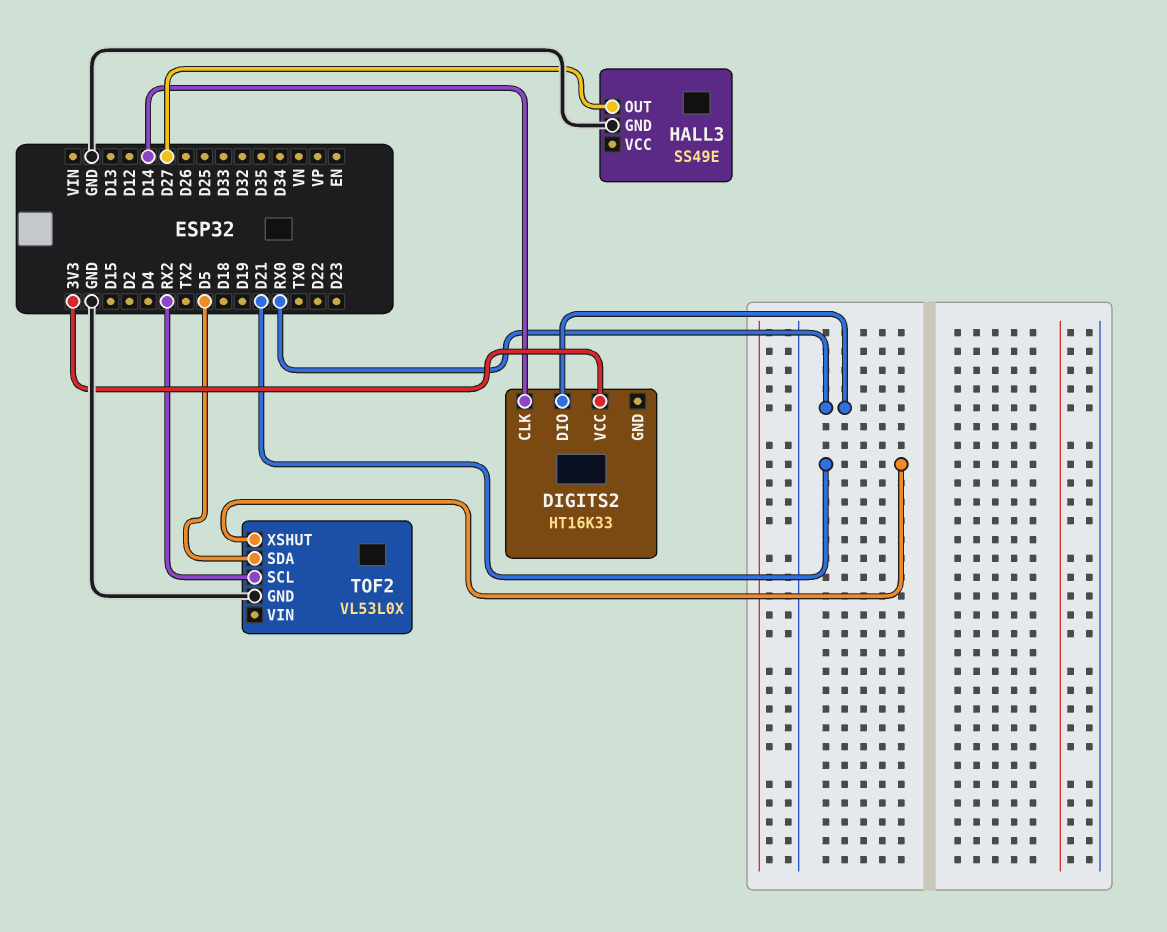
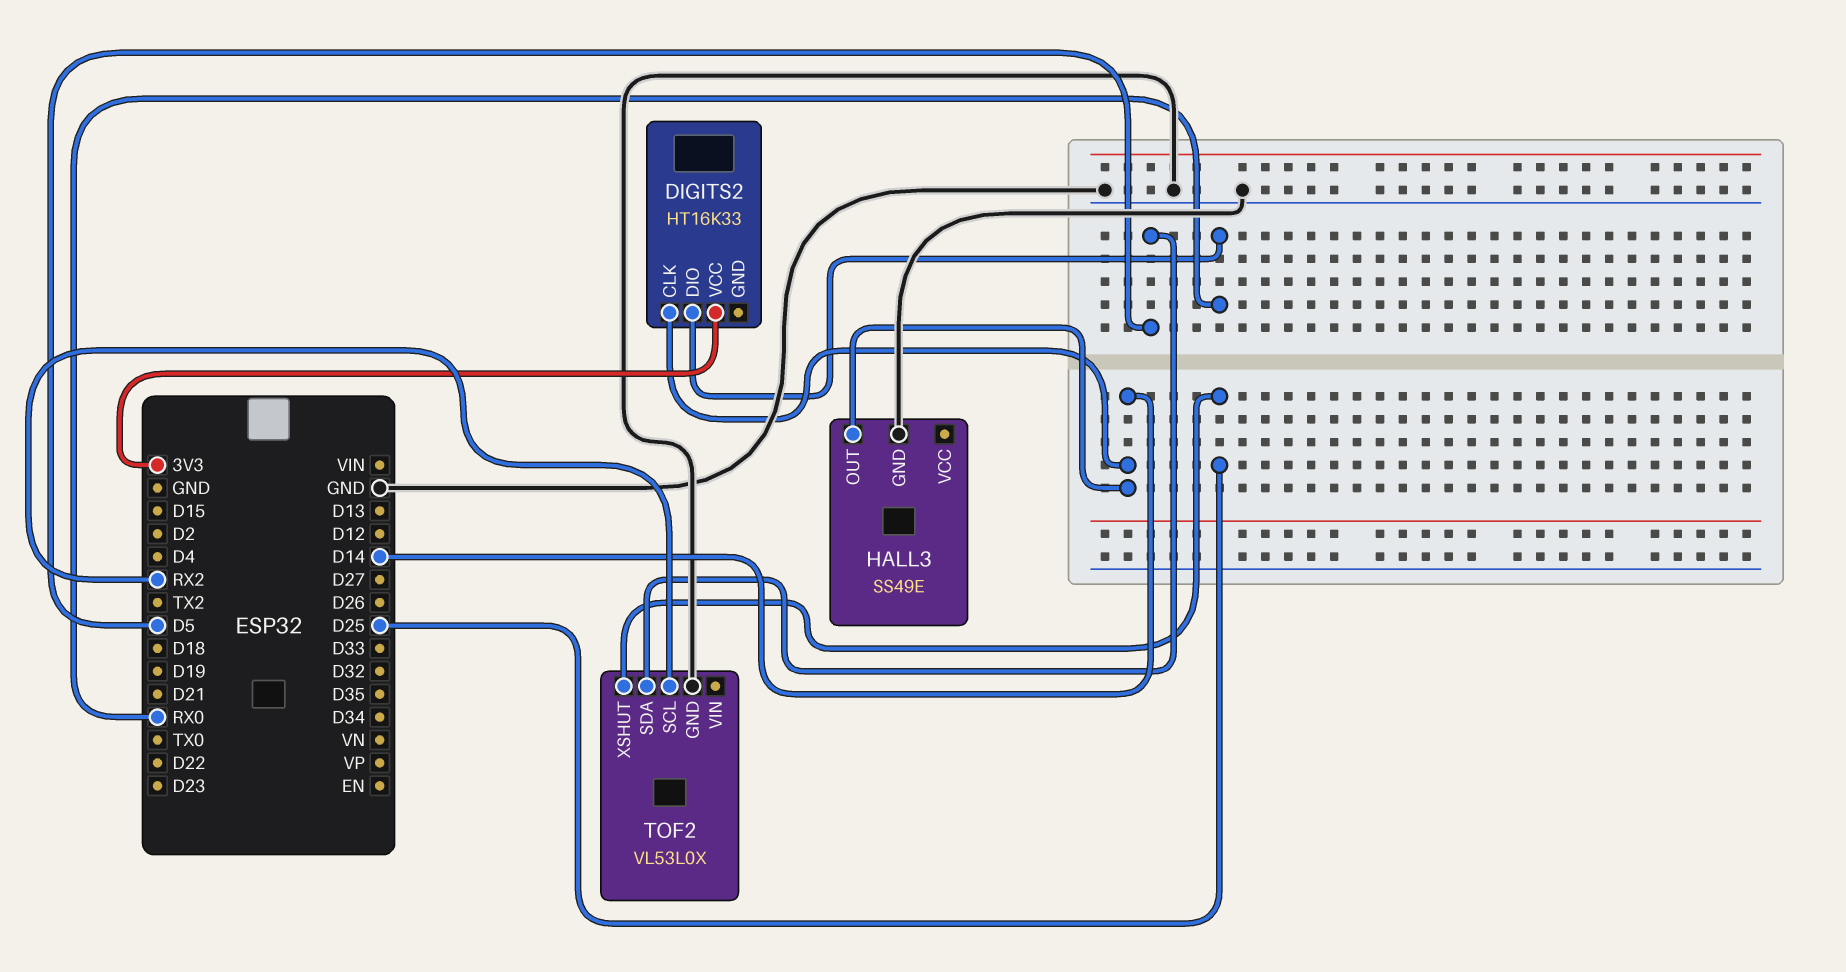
HALL3 pin OUT: D27 -> D14
TOF2 pin XSHUT: D21 -> D25

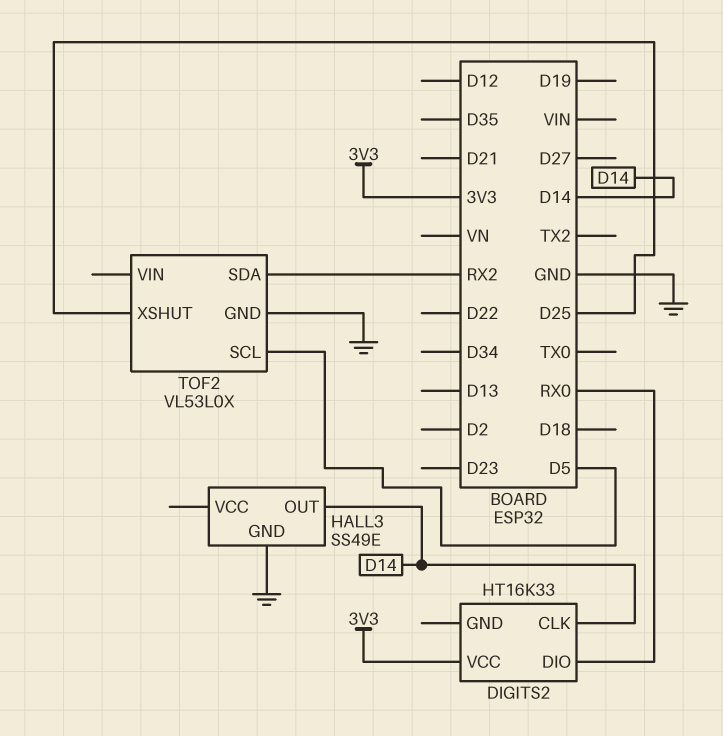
TOF2 pin SCL: RX2 -> D5
TOF2 pin SDA: D5 -> RX2

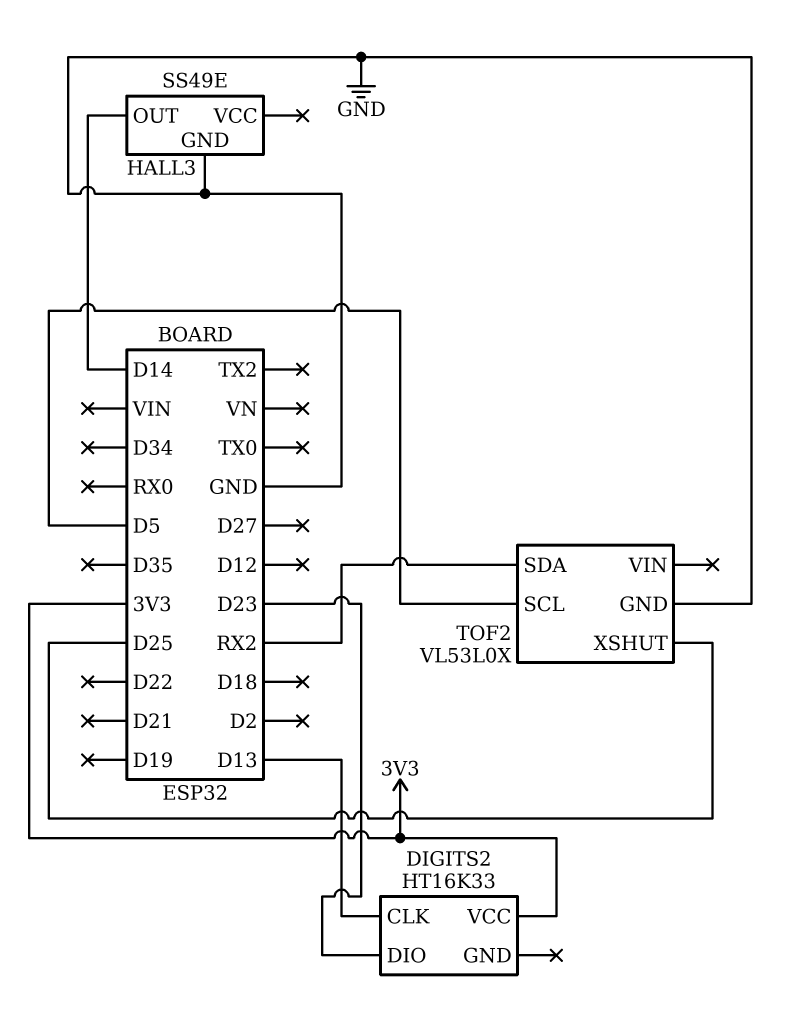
DIGITS2 pin CLK: D14 -> D13
DIGITS2 pin DIO: RX0 -> D23

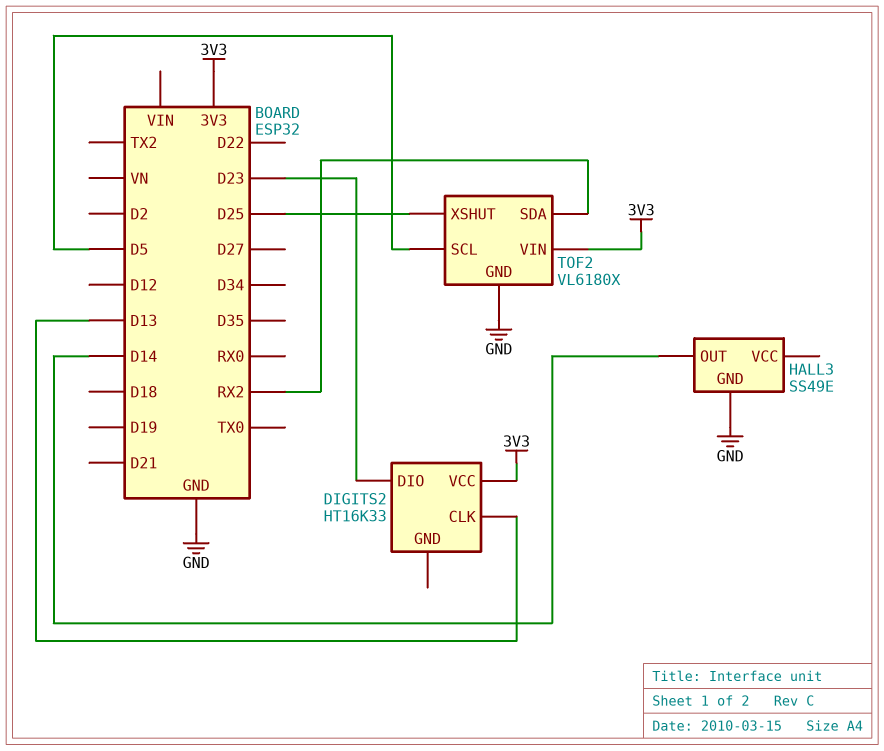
TOF2: VL53L0X -> VL6180X
TOF2 pin VIN: none -> 3V3

